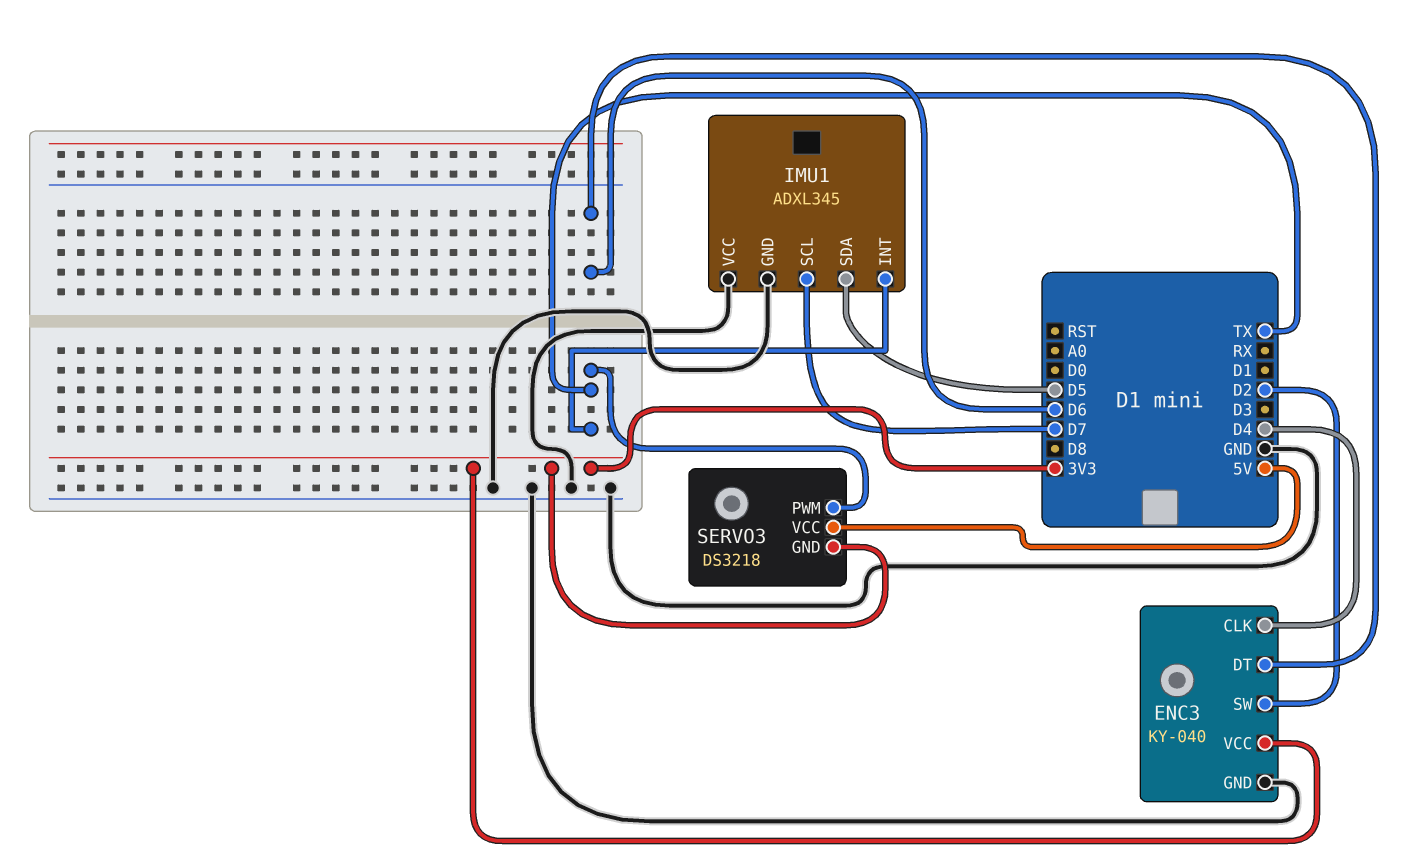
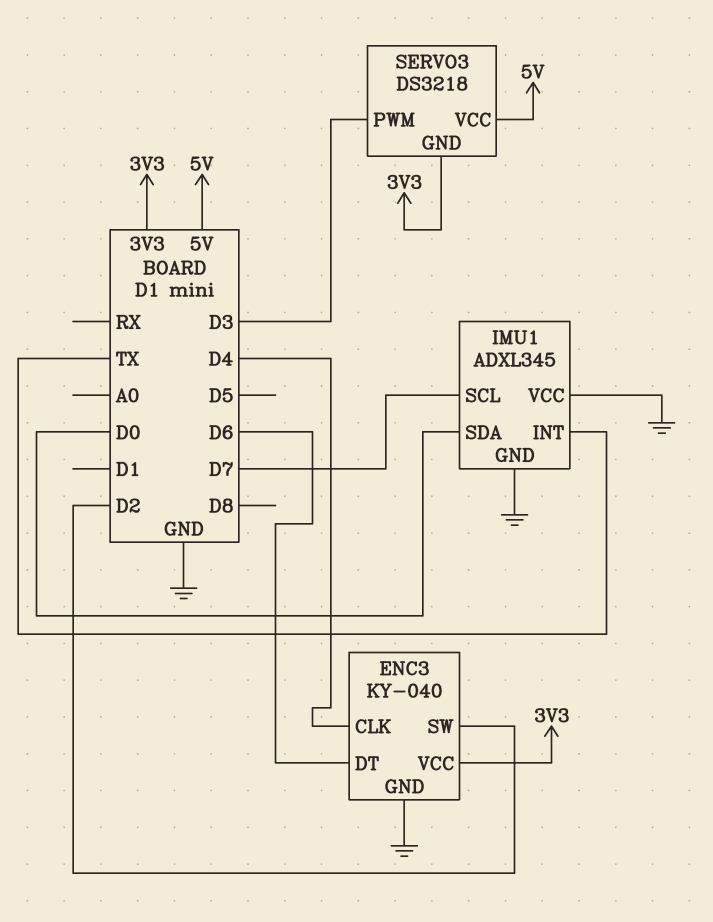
IMU1 pin SDA: D5 -> D0
SERVO3 pin PWM: TX -> D3

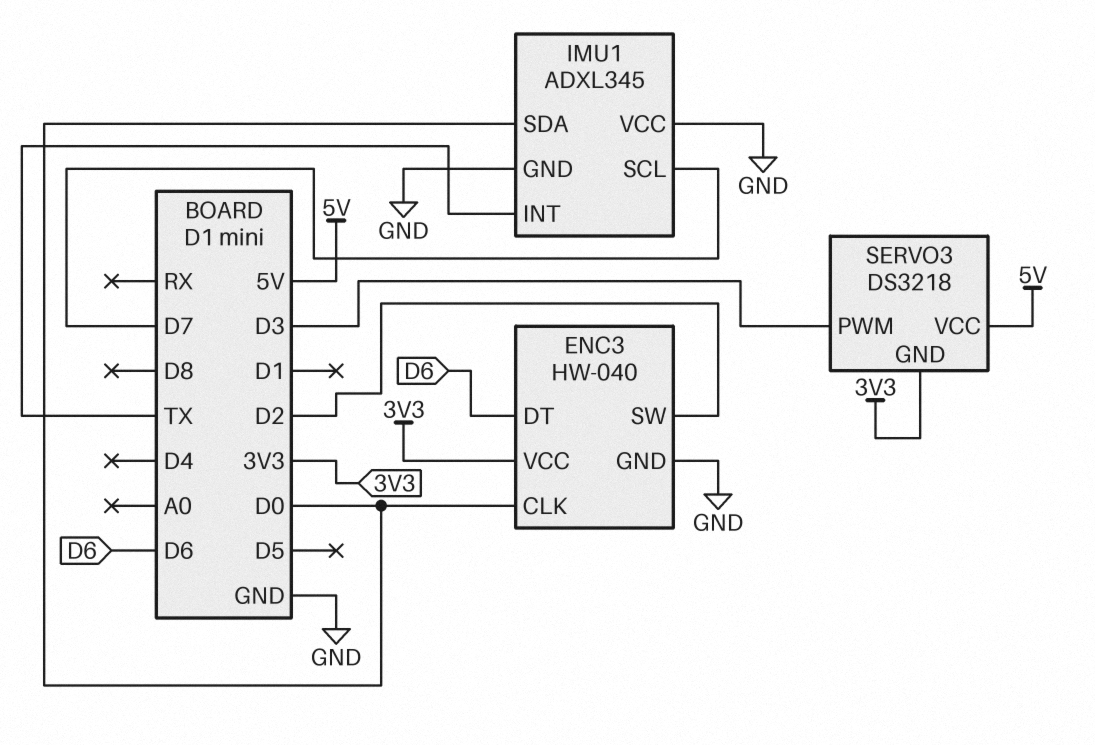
ENC3: KY-040 -> HW-040
ENC3 pin CLK: D4 -> D0

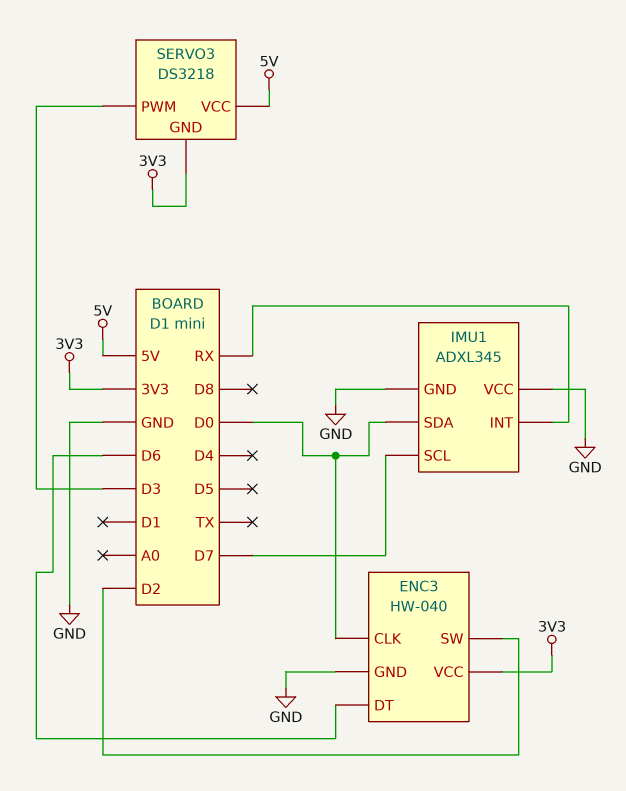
IMU1 pin INT: TX -> RX

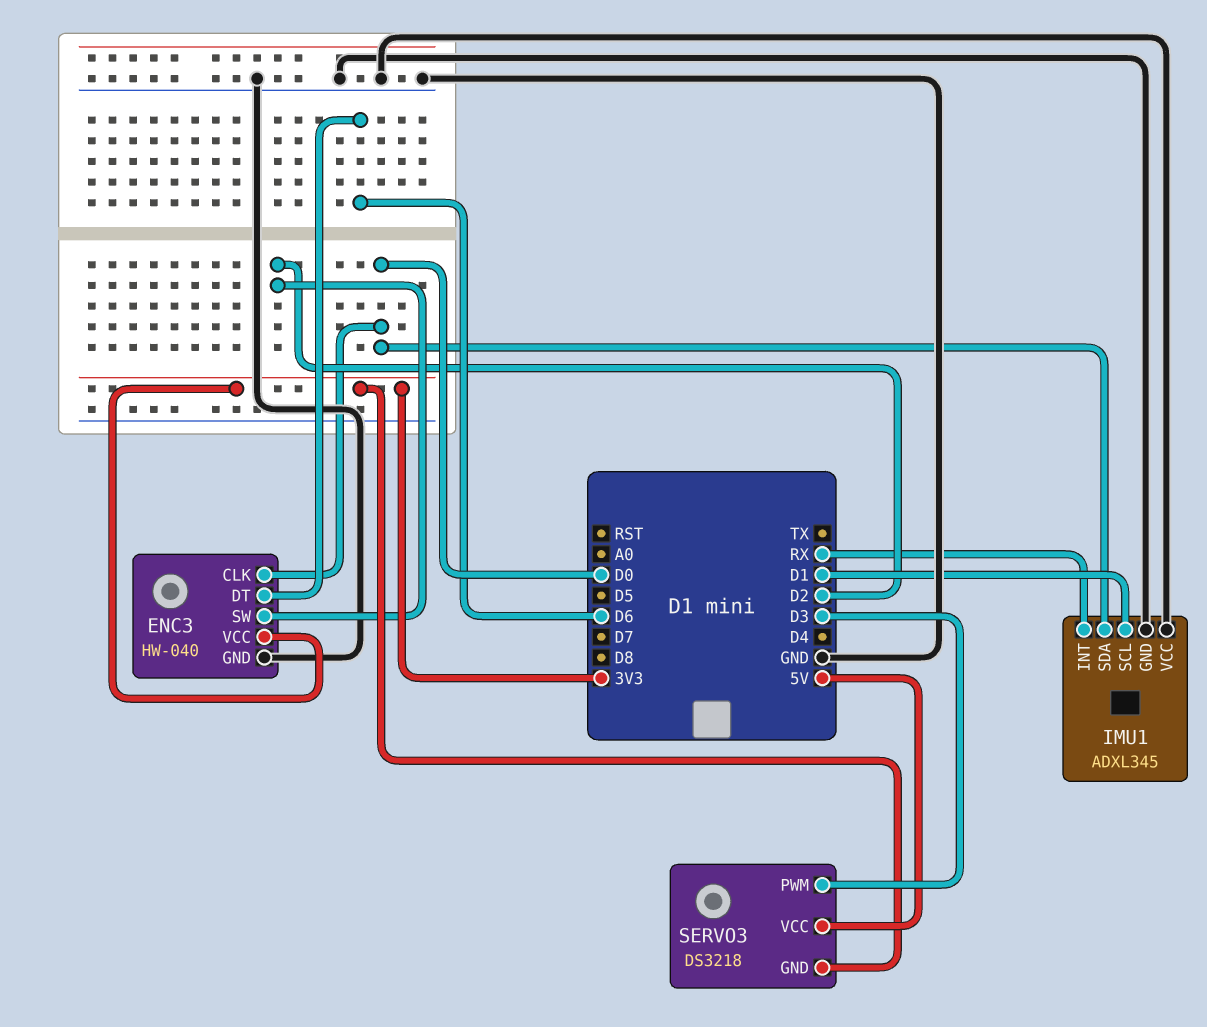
IMU1 pin SCL: D7 -> D1

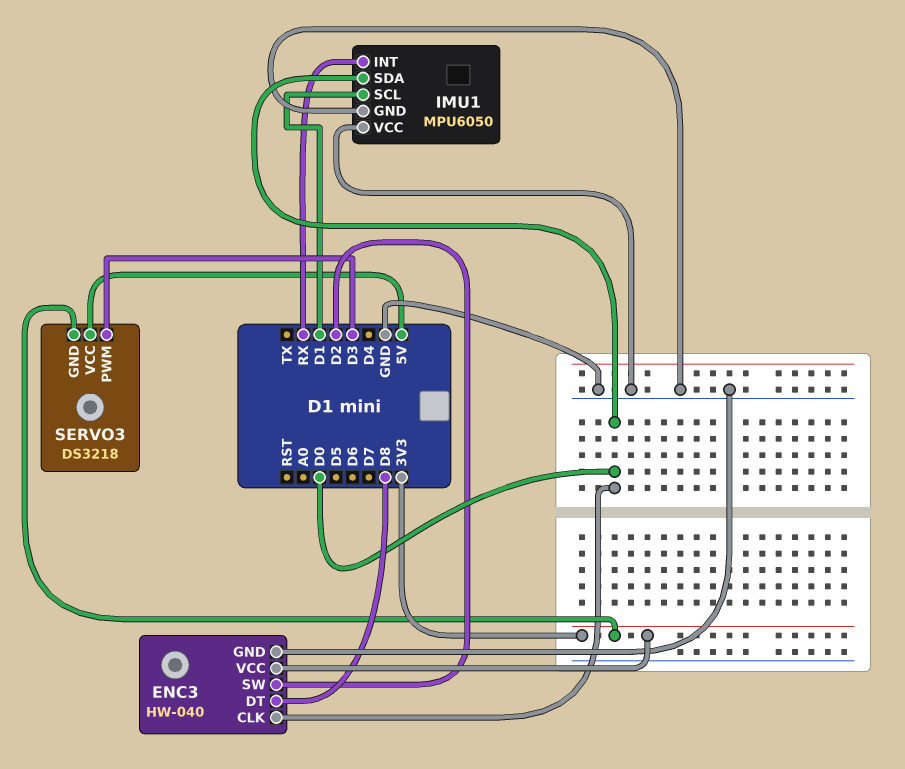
ENC3 pin DT: D6 -> D8
IMU1: ADXL345 -> MPU6050

